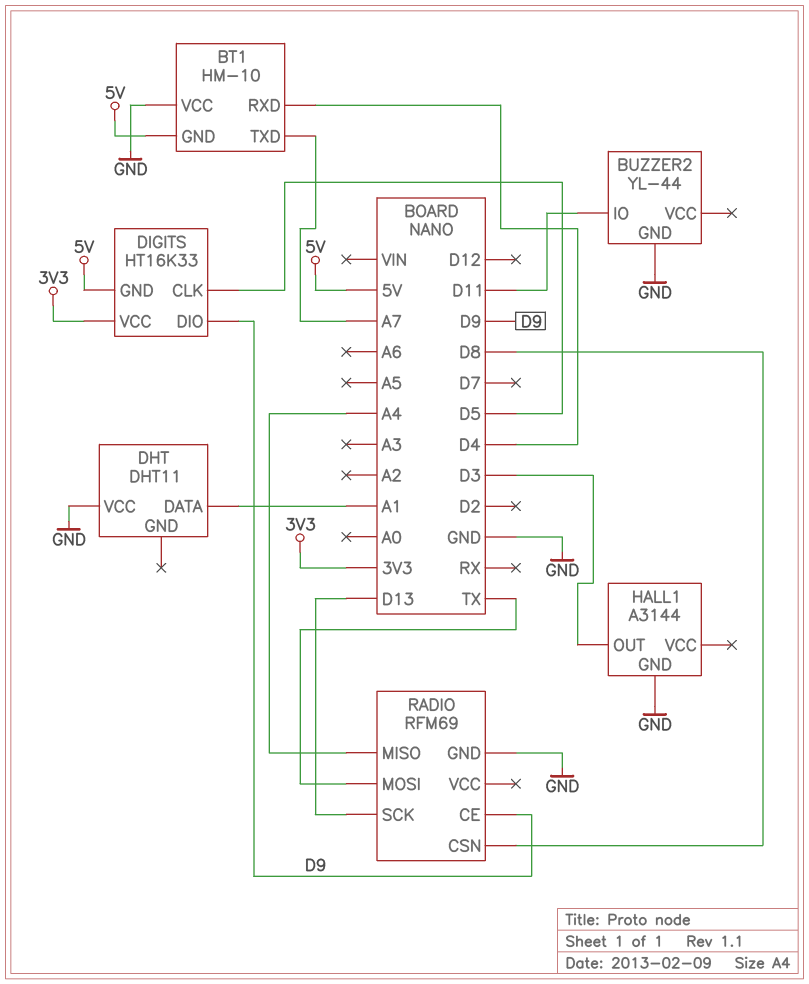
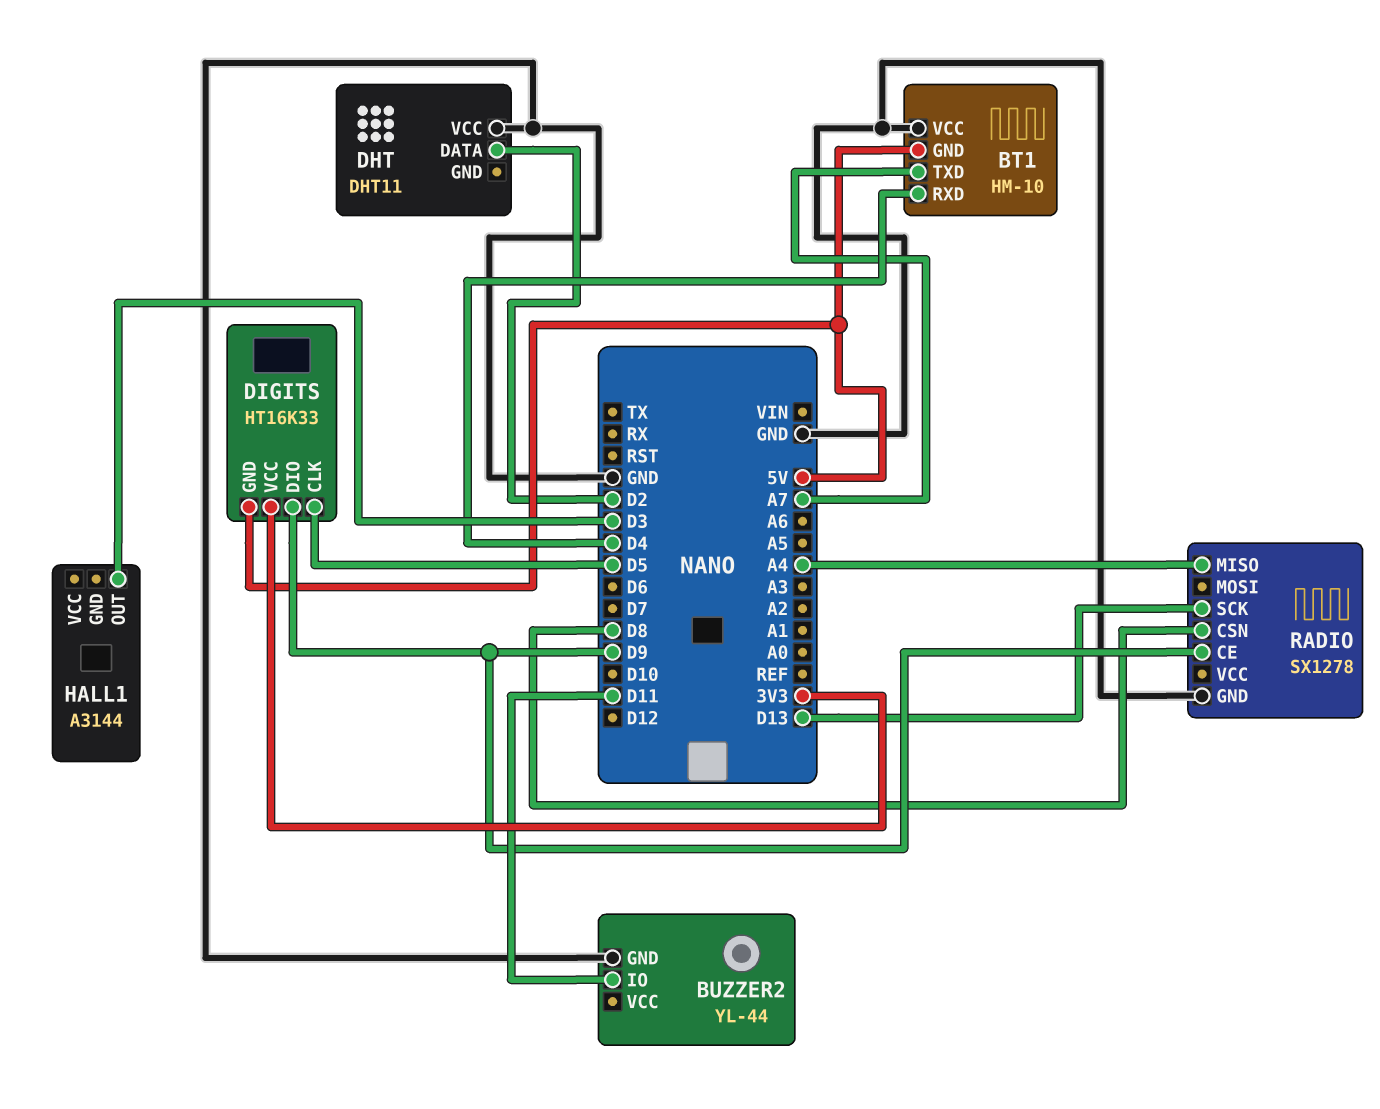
DHT pin DATA: A1 -> D2
HALL1 pin GND: GND -> none
RADIO: RFM69 -> SX1278
RADIO pin MOSI: TX -> none

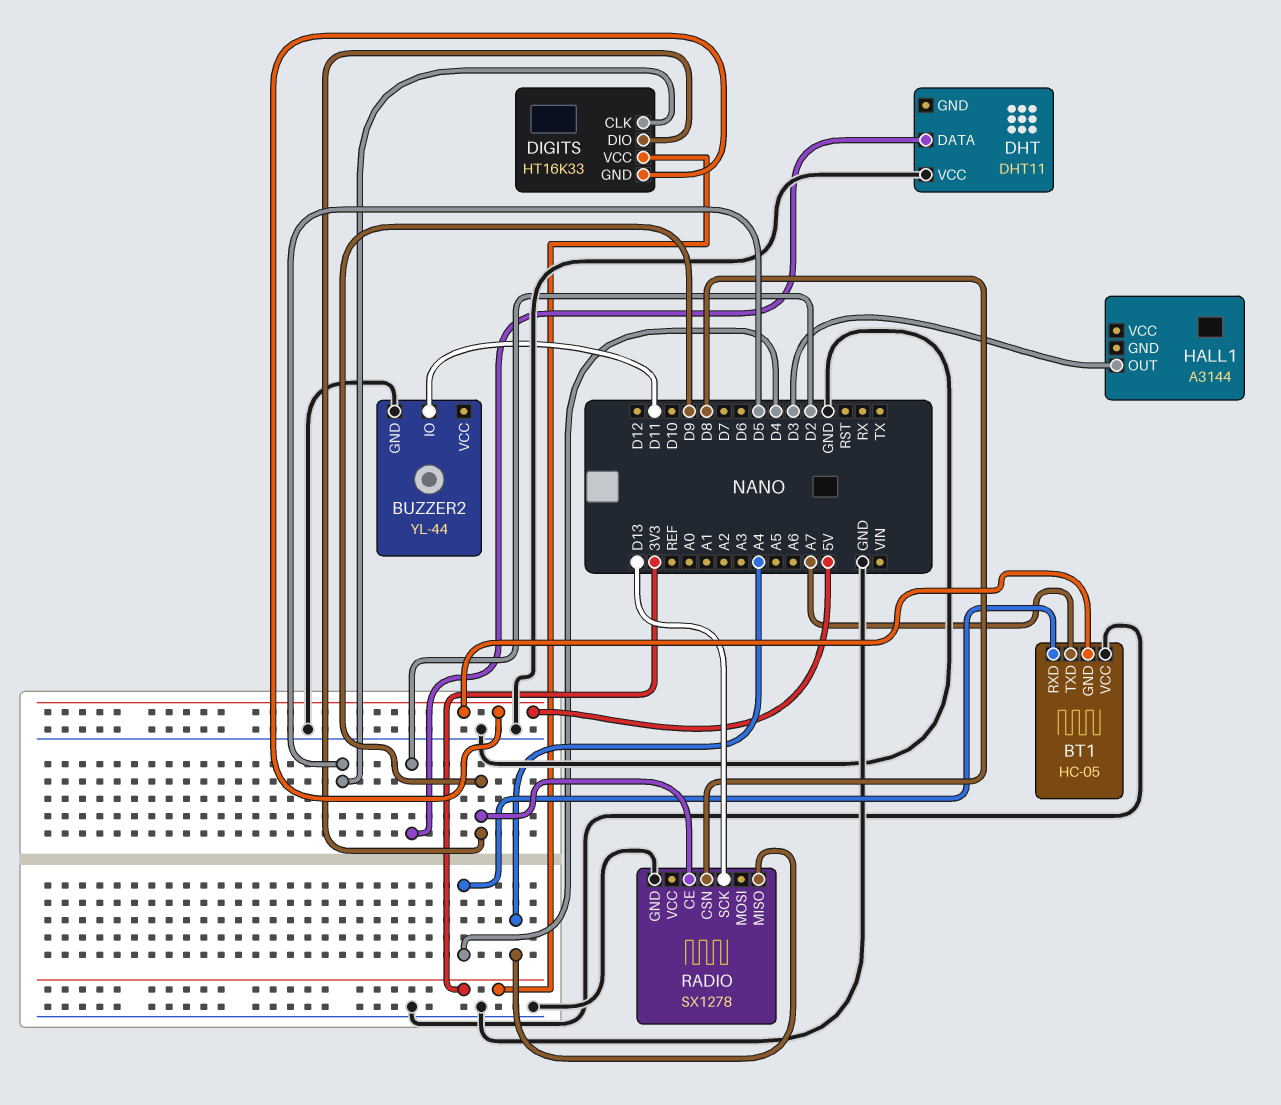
BT1: HM-10 -> HC-05

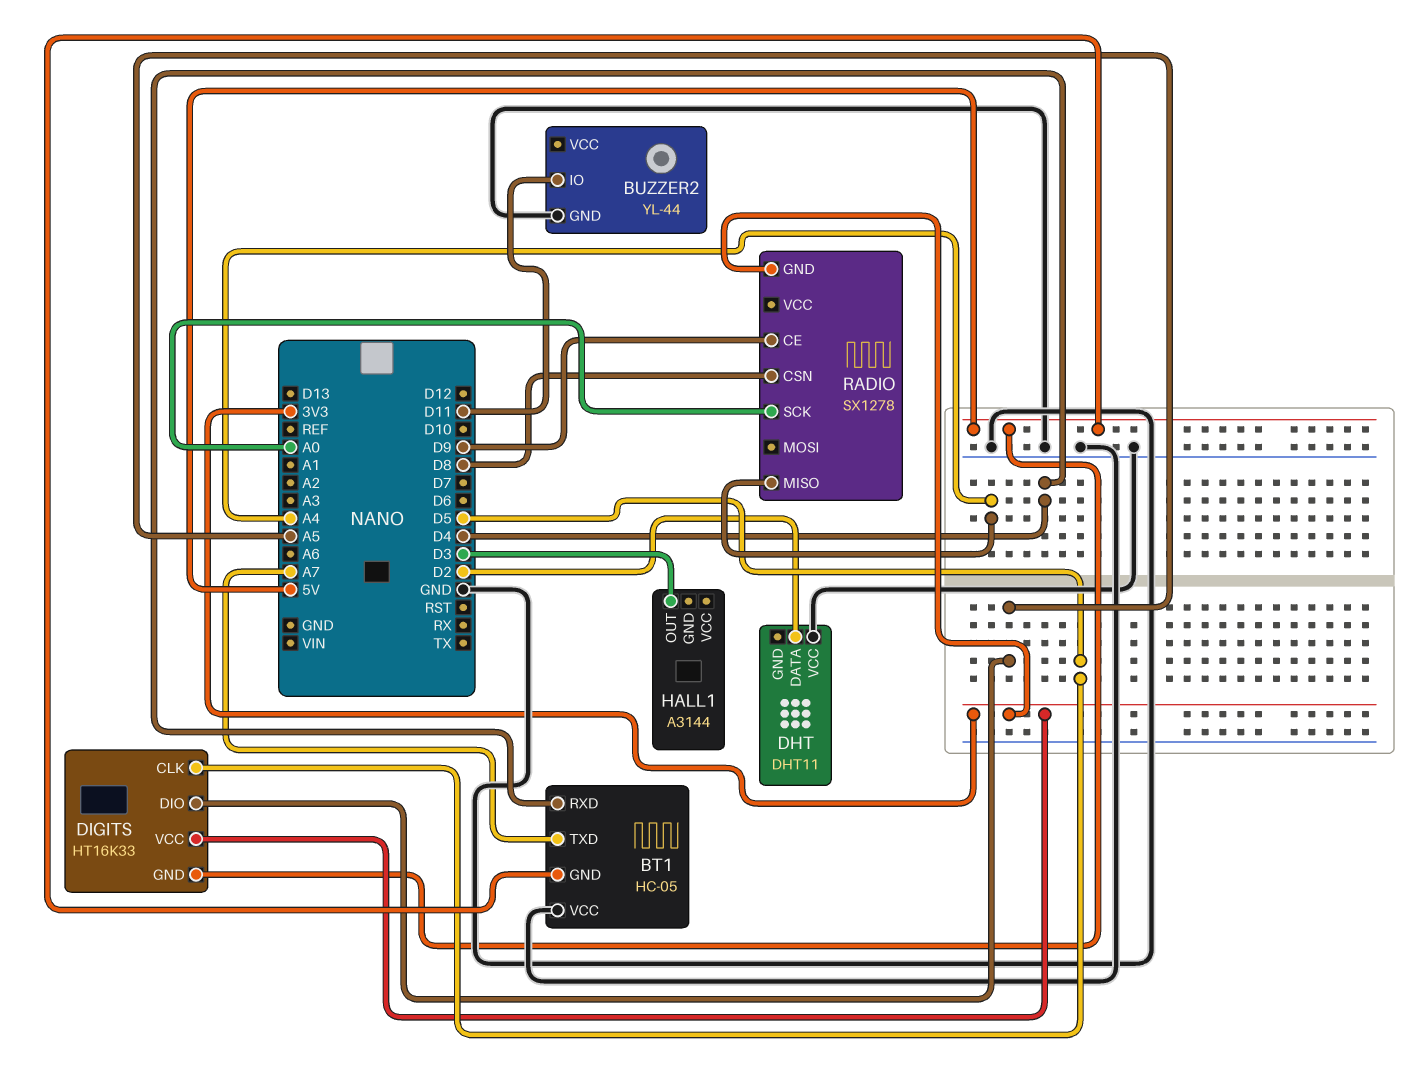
DIGITS pin DIO: D9 -> A5
RADIO pin GND: GND -> 3V3
RADIO pin SCK: D13 -> A0

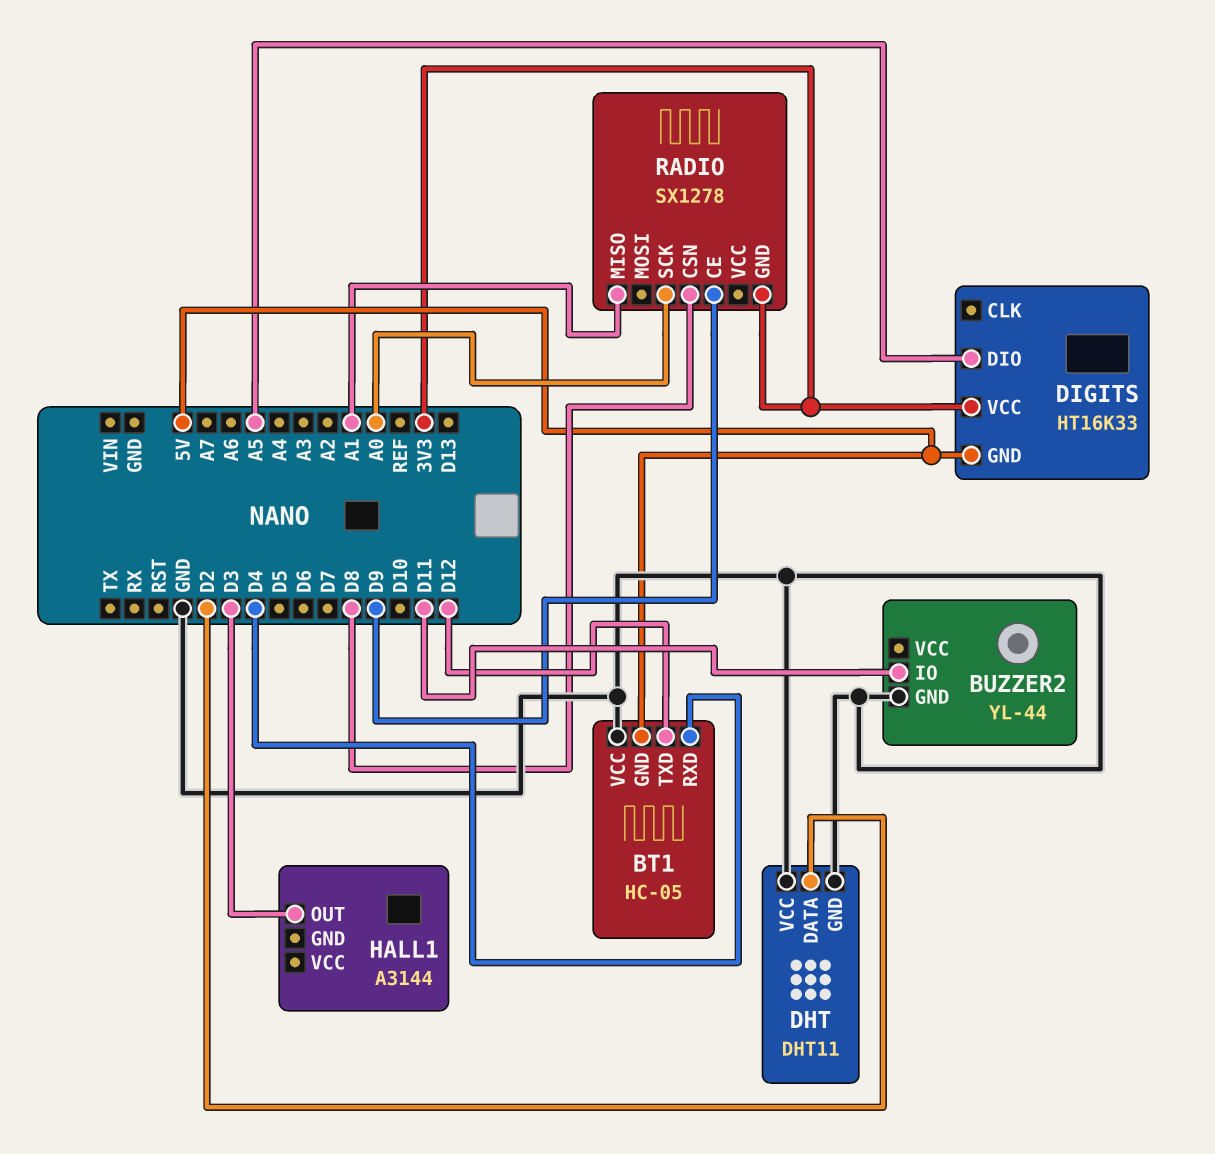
BT1 pin TXD: A7 -> D12
DHT pin GND: none -> GND
DIGITS pin CLK: D5 -> none
RADIO pin MISO: A4 -> A1

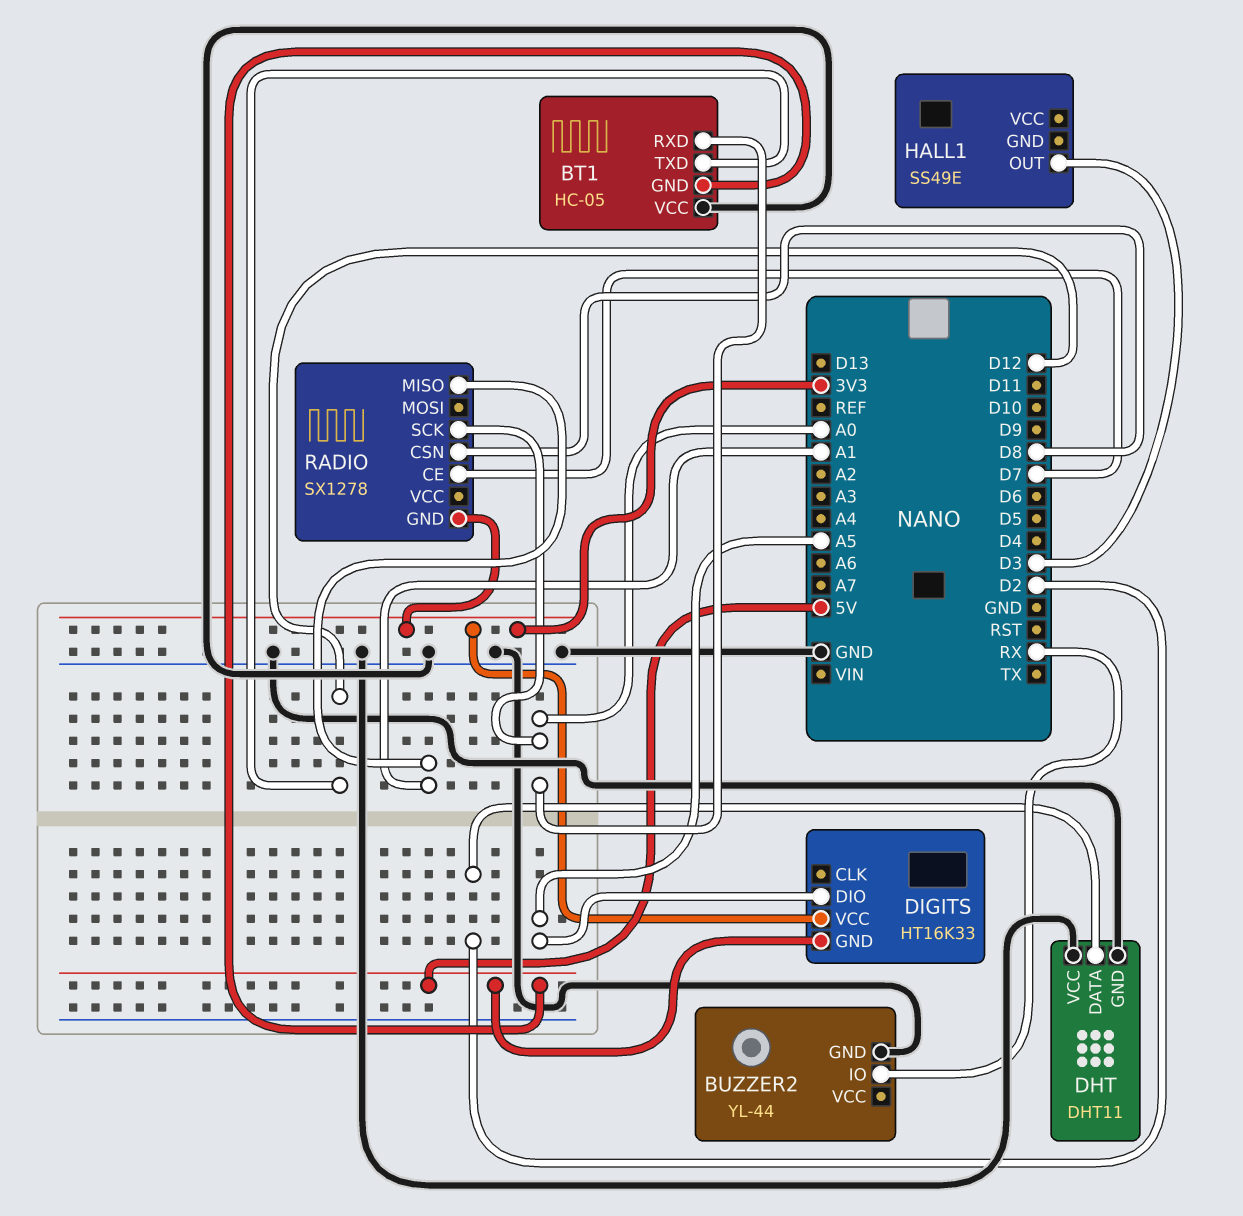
BT1 pin RXD: D4 -> A0
BUZZER2 pin IO: D11 -> RX
HALL1: A3144 -> SS49E
RADIO pin CE: D9 -> D7

